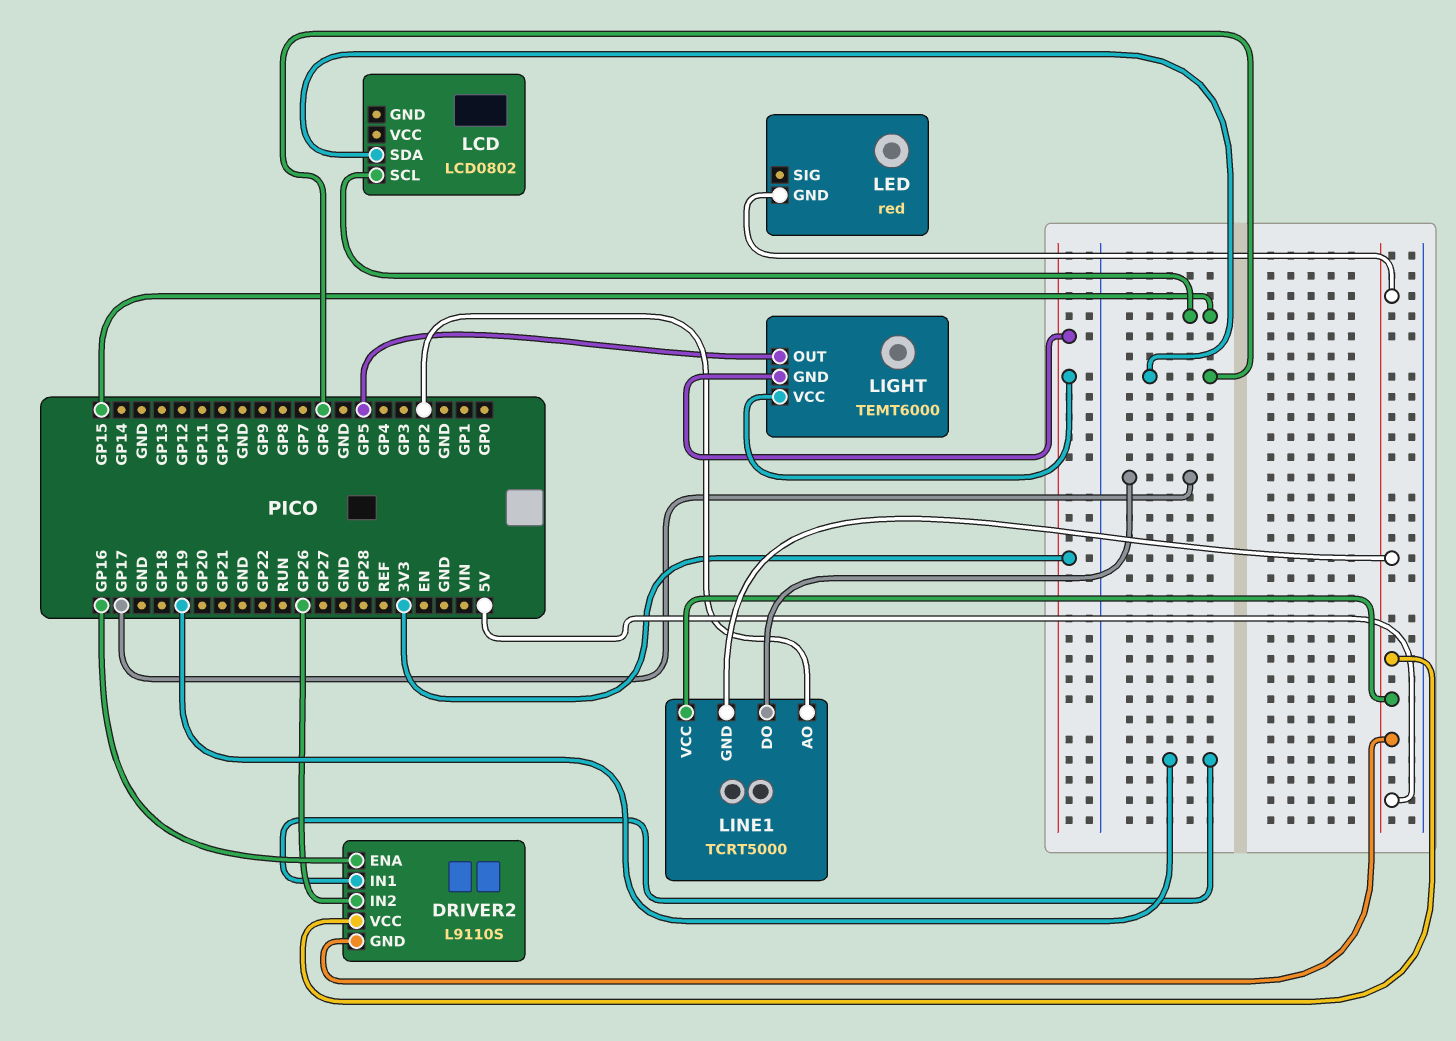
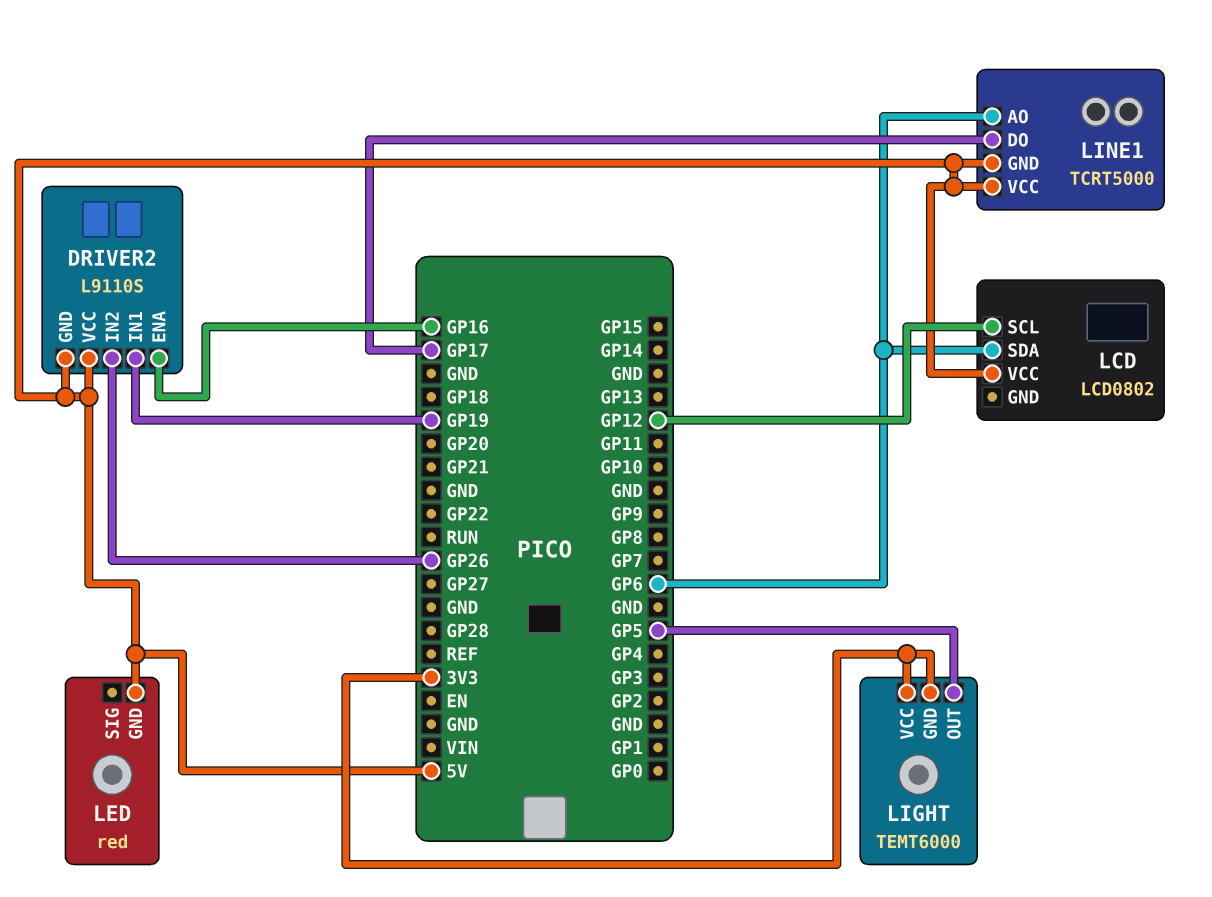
LCD pin SCL: GP15 -> GP12
LCD pin VCC: none -> 5V
LINE1 pin AO: GP2 -> GP6

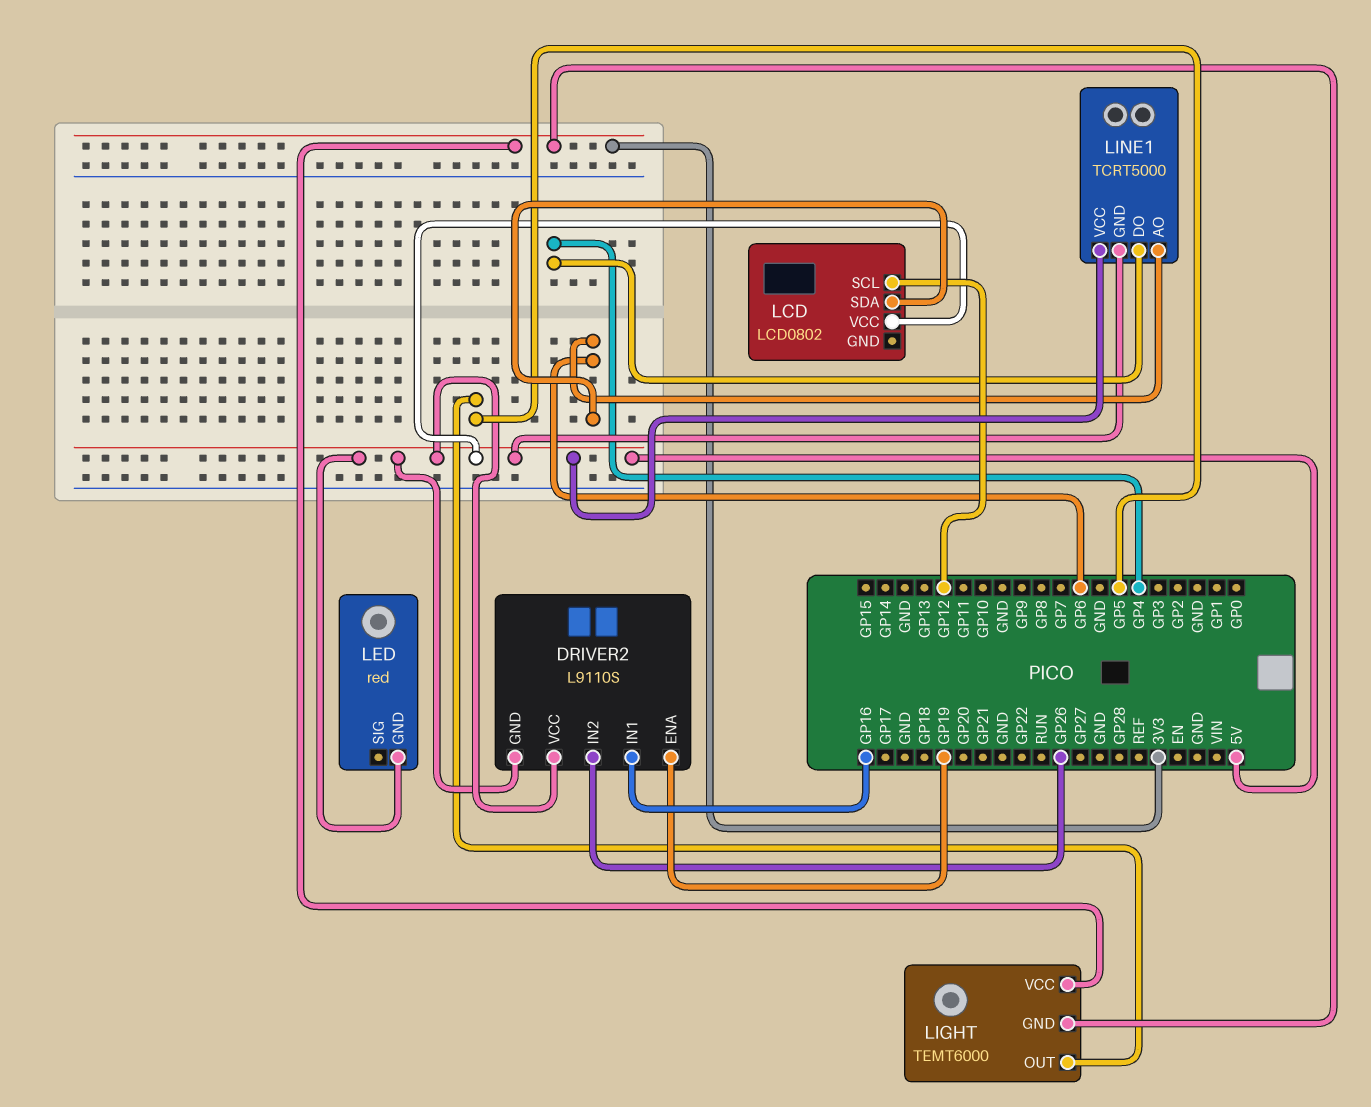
DRIVER2 pin ENA: GP16 -> GP19
DRIVER2 pin IN1: GP19 -> GP16
LINE1 pin DO: GP17 -> GP4

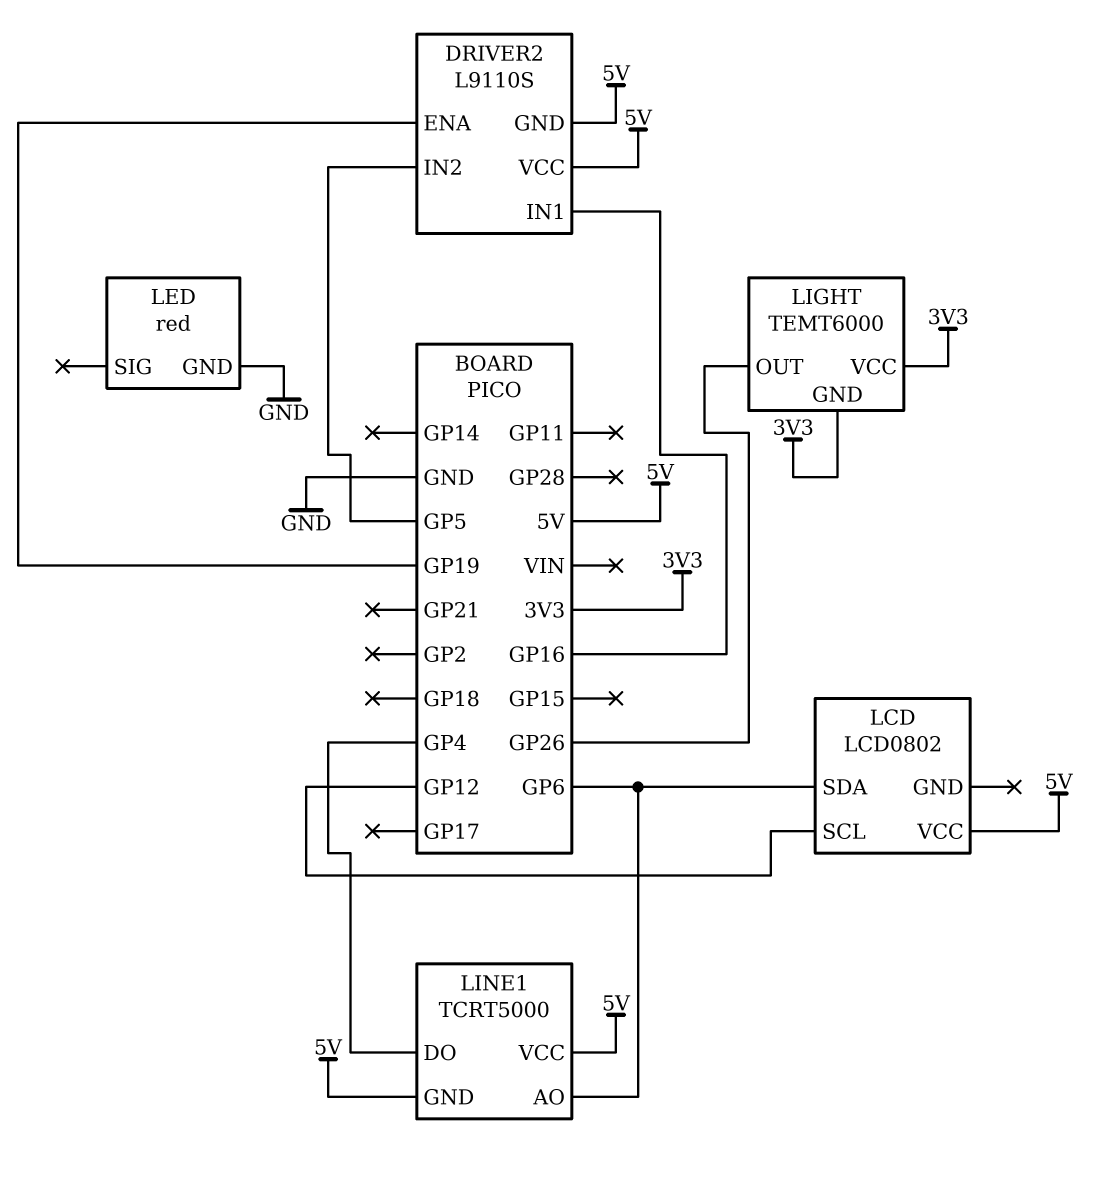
DRIVER2 pin IN2: GP26 -> GP5
LED pin GND: 5V -> GND
LIGHT pin OUT: GP5 -> GP26

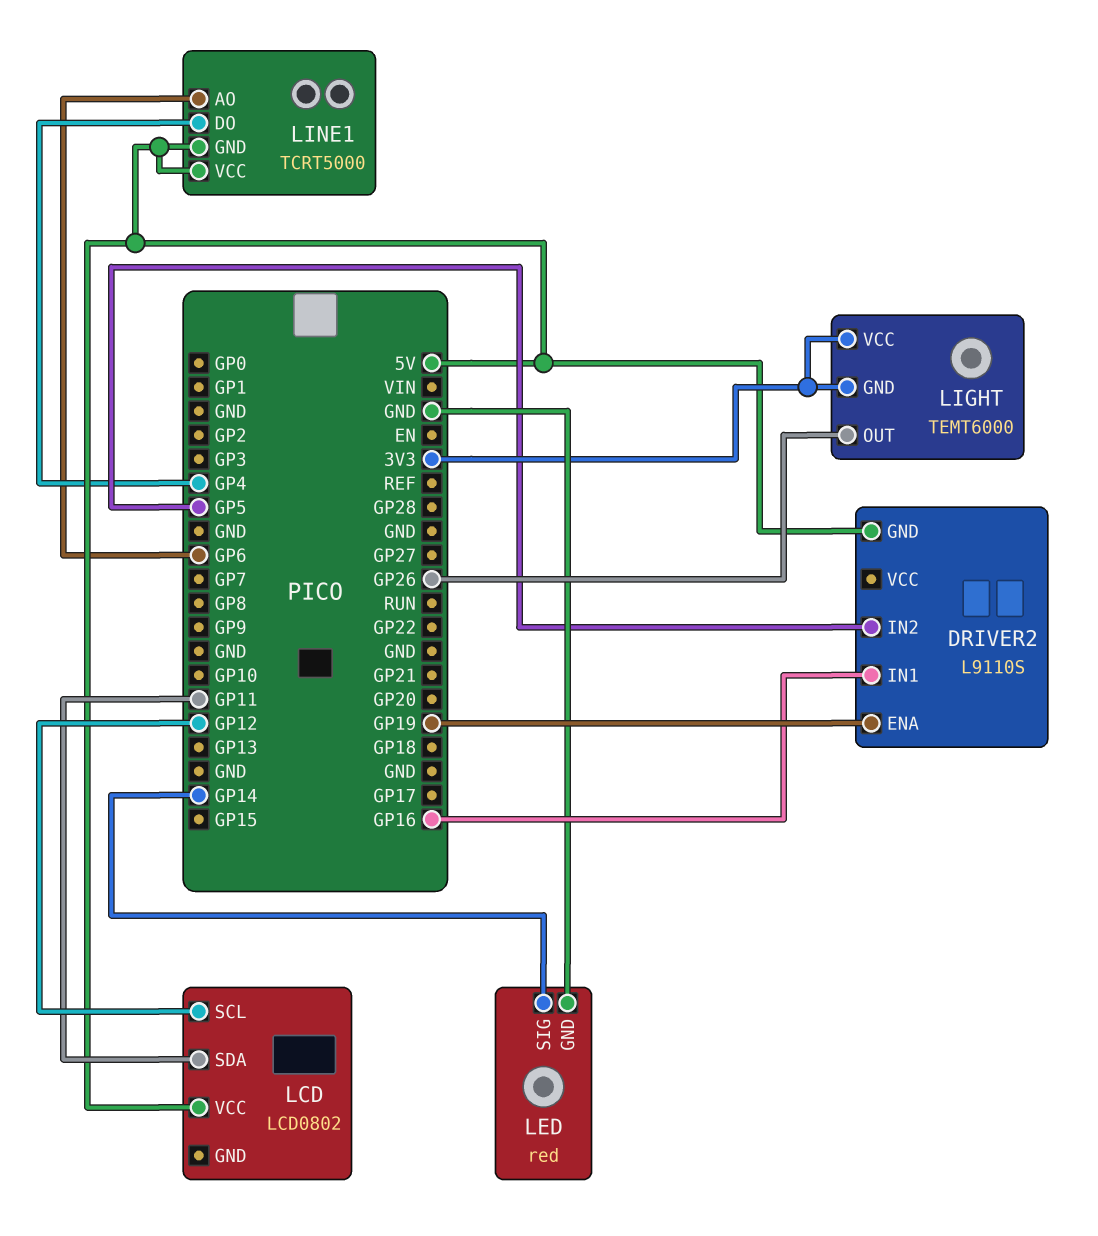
DRIVER2 pin VCC: 5V -> none
LCD pin SDA: GP6 -> GP11
LED pin SIG: none -> GP14

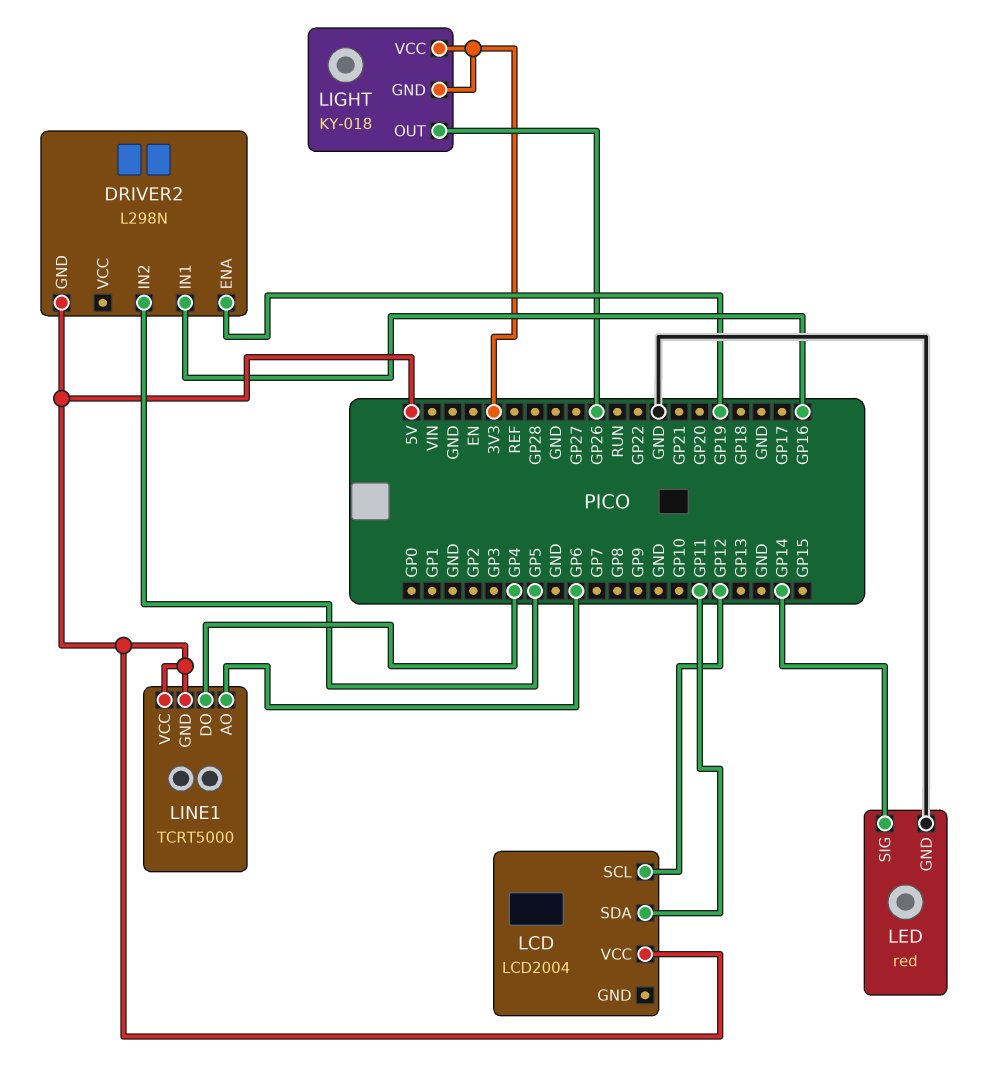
DRIVER2: L9110S -> L298N
LCD: LCD0802 -> LCD2004
LIGHT: TEMT6000 -> KY-018

